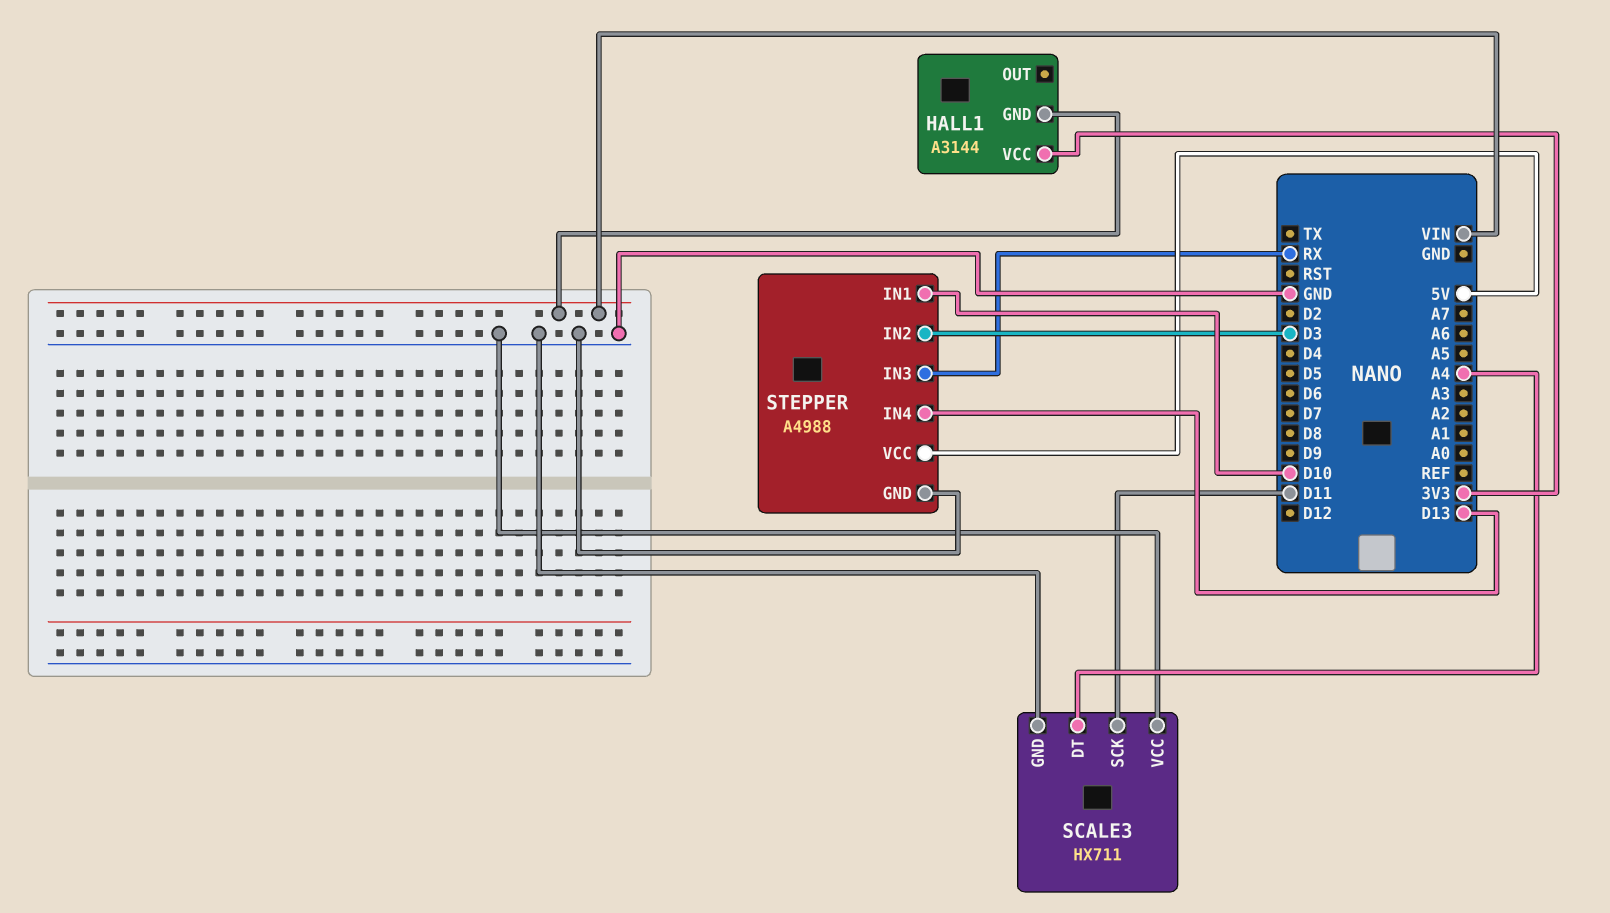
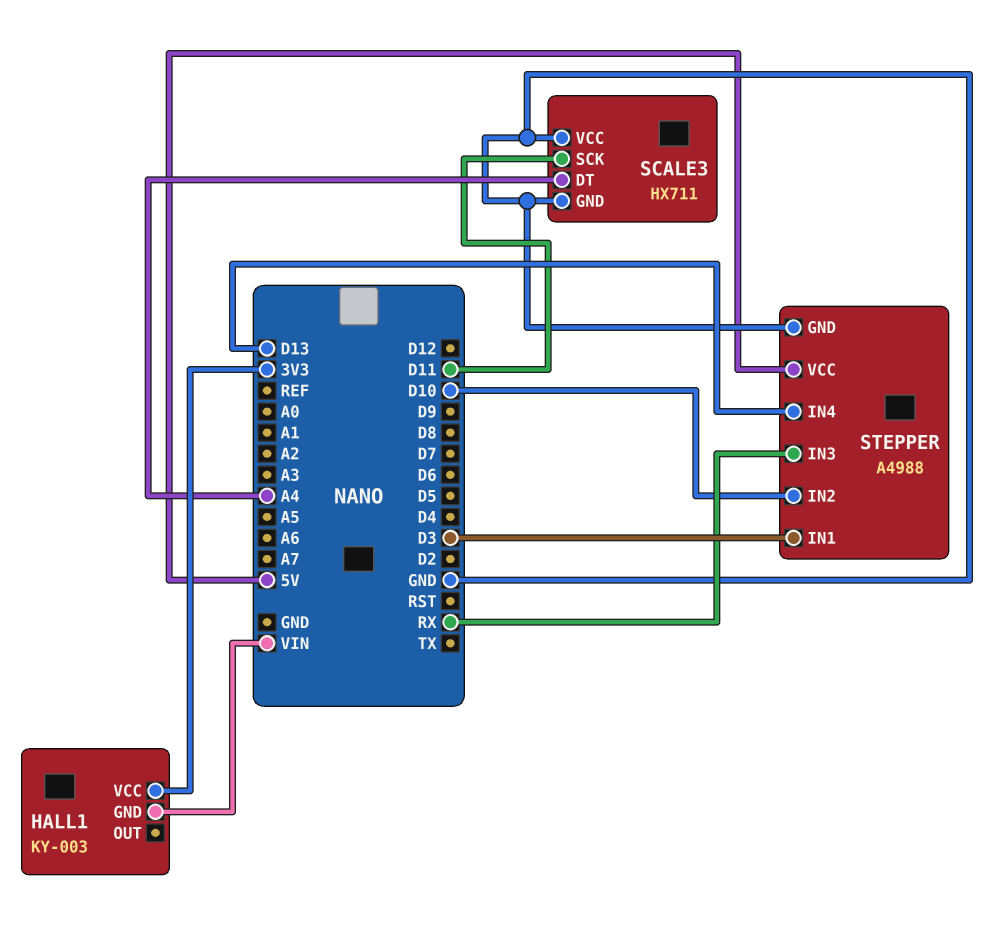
HALL1: A3144 -> KY-003
STEPPER pin IN1: D10 -> D3
STEPPER pin IN2: D3 -> D10

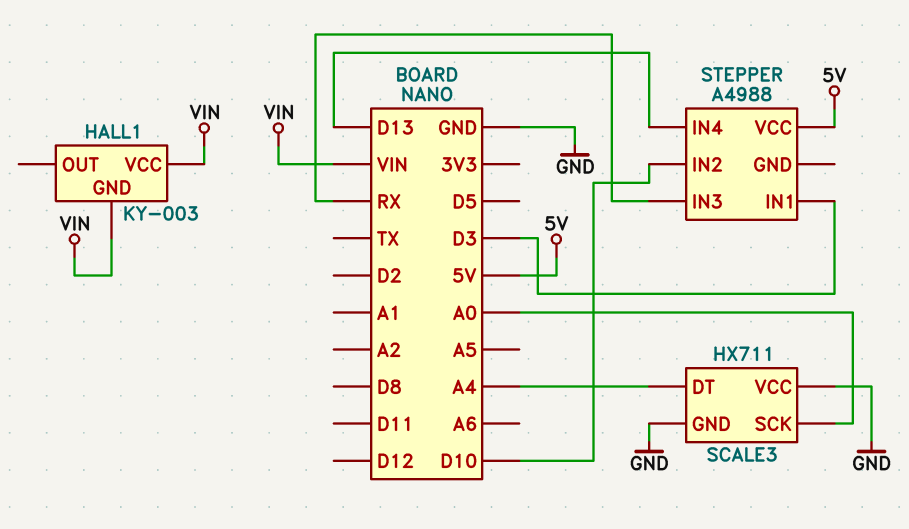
HALL1 pin VCC: 3V3 -> VIN
SCALE3 pin SCK: D11 -> A0
STEPPER pin GND: GND -> none

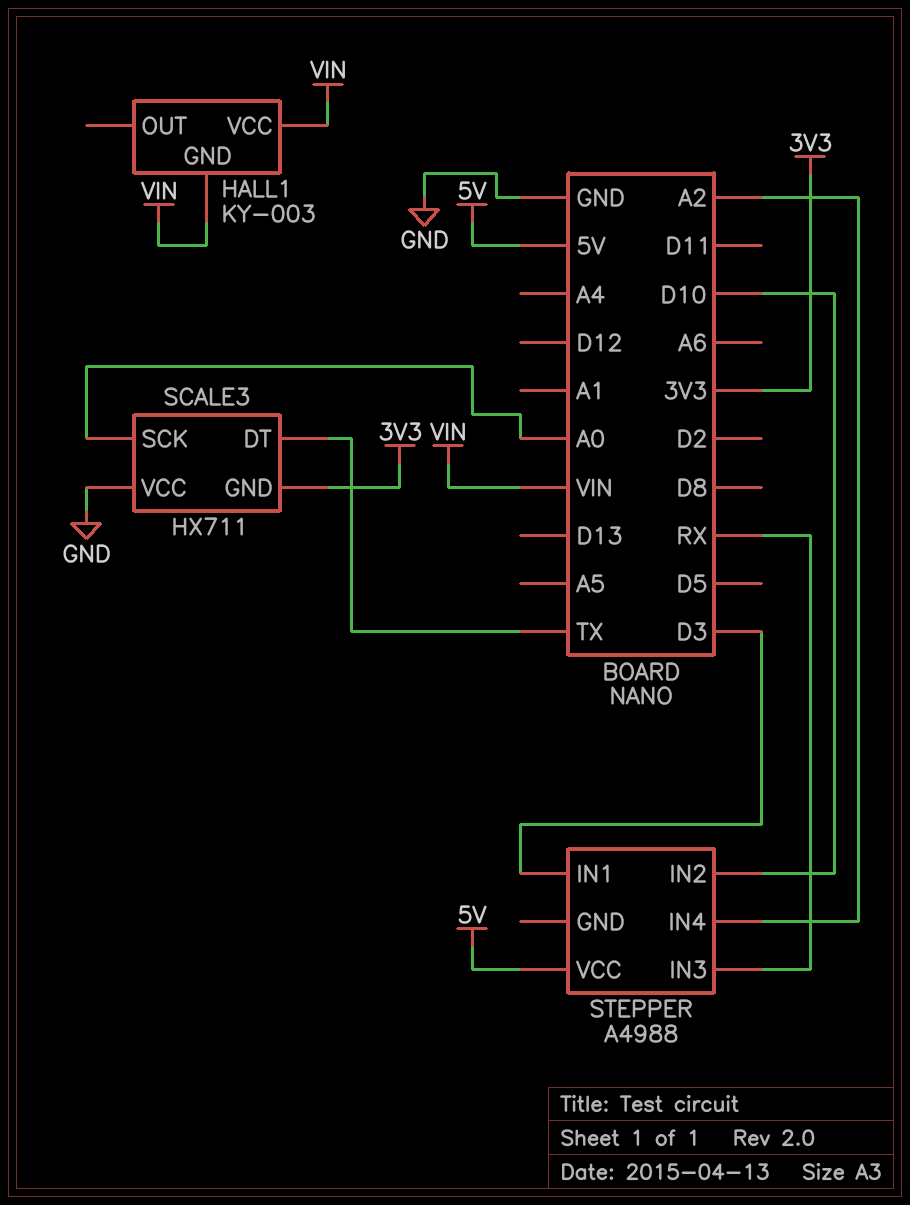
SCALE3 pin DT: A4 -> TX
SCALE3 pin GND: GND -> 3V3
STEPPER pin IN4: D13 -> A2

